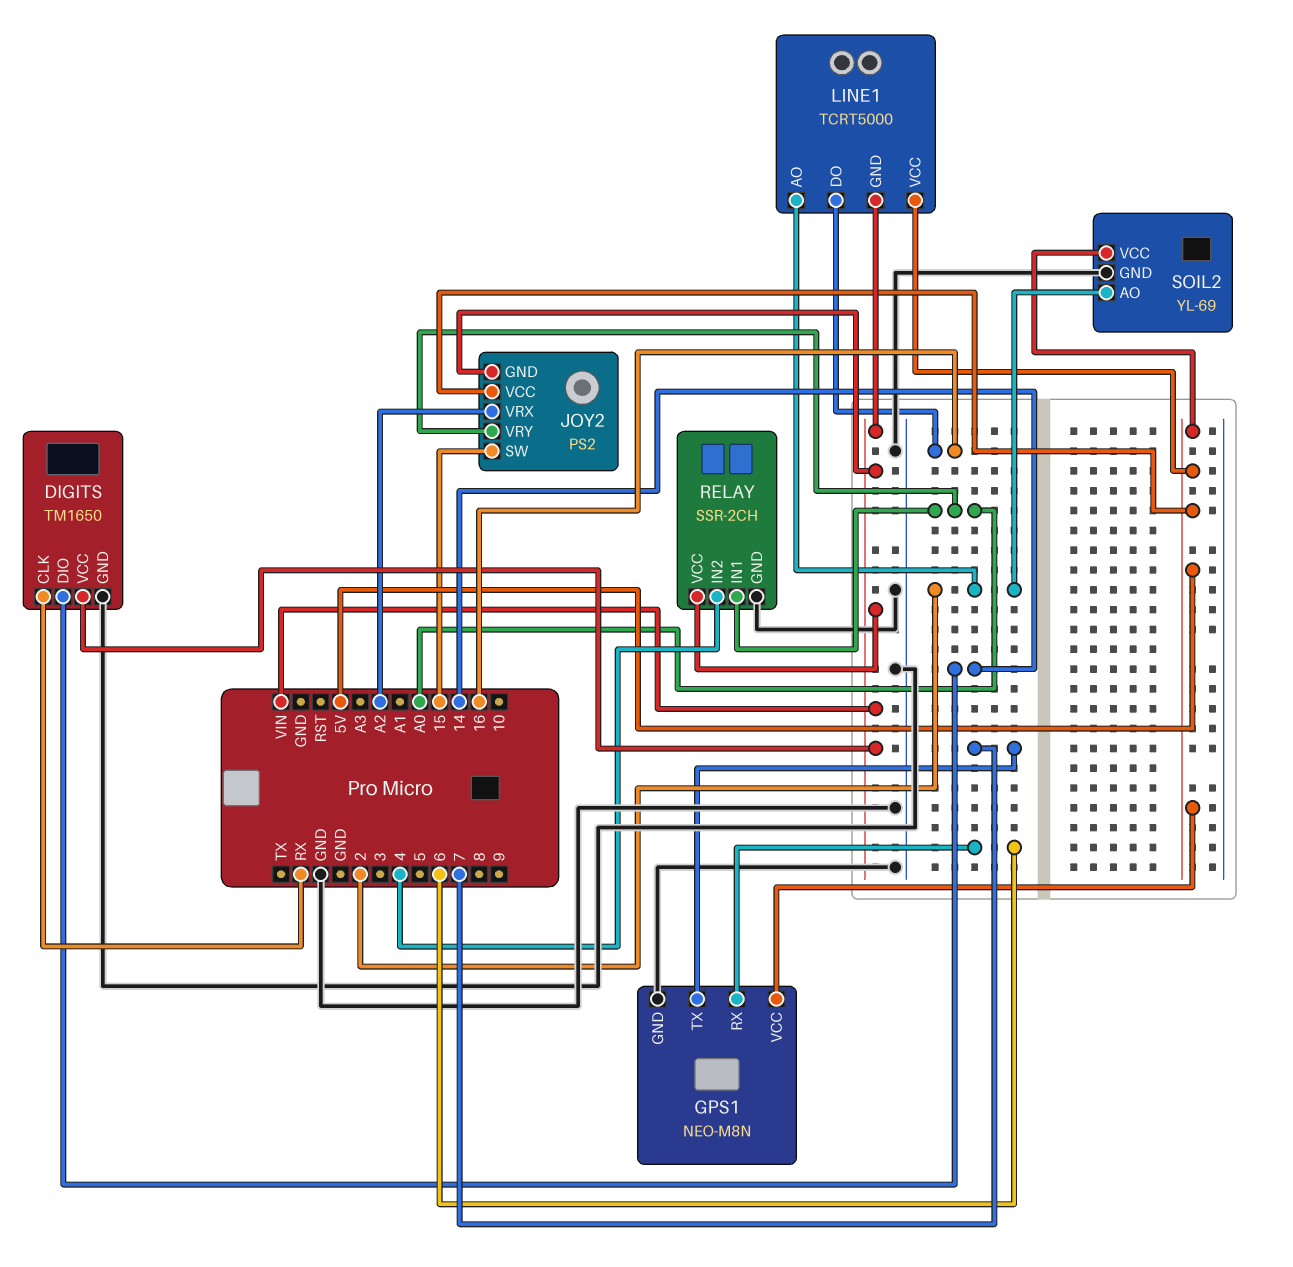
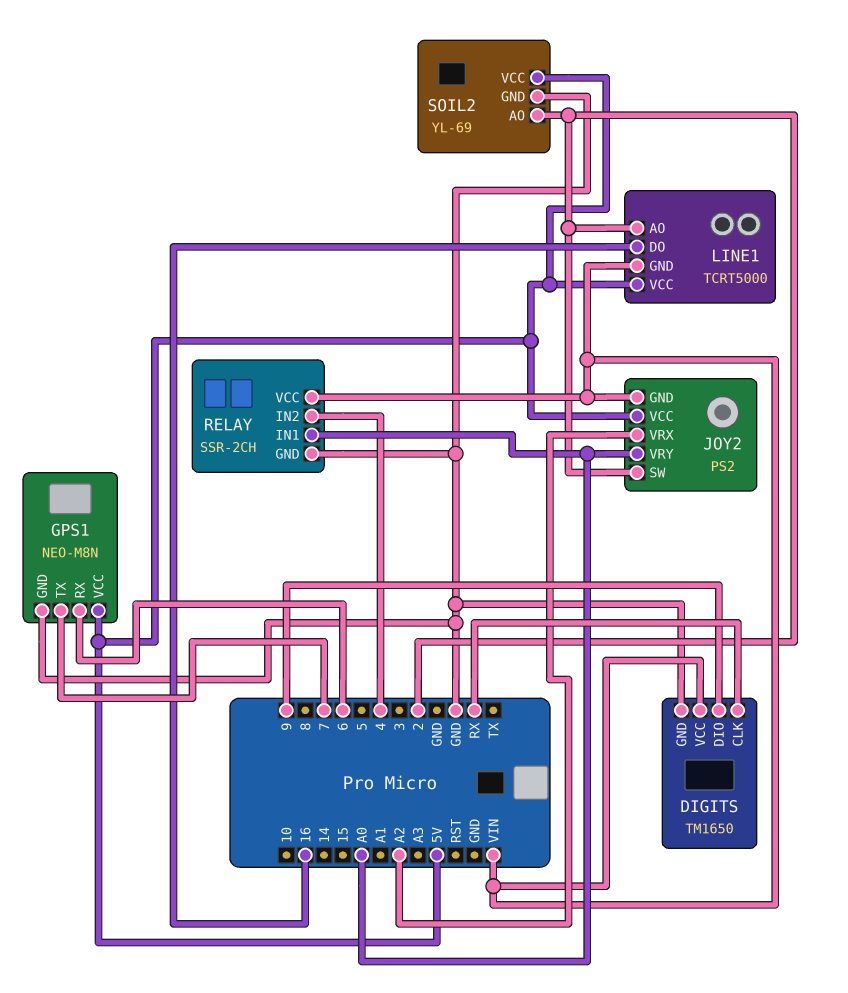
DIGITS pin DIO: 14 -> 9
JOY2 pin SW: 15 -> 2

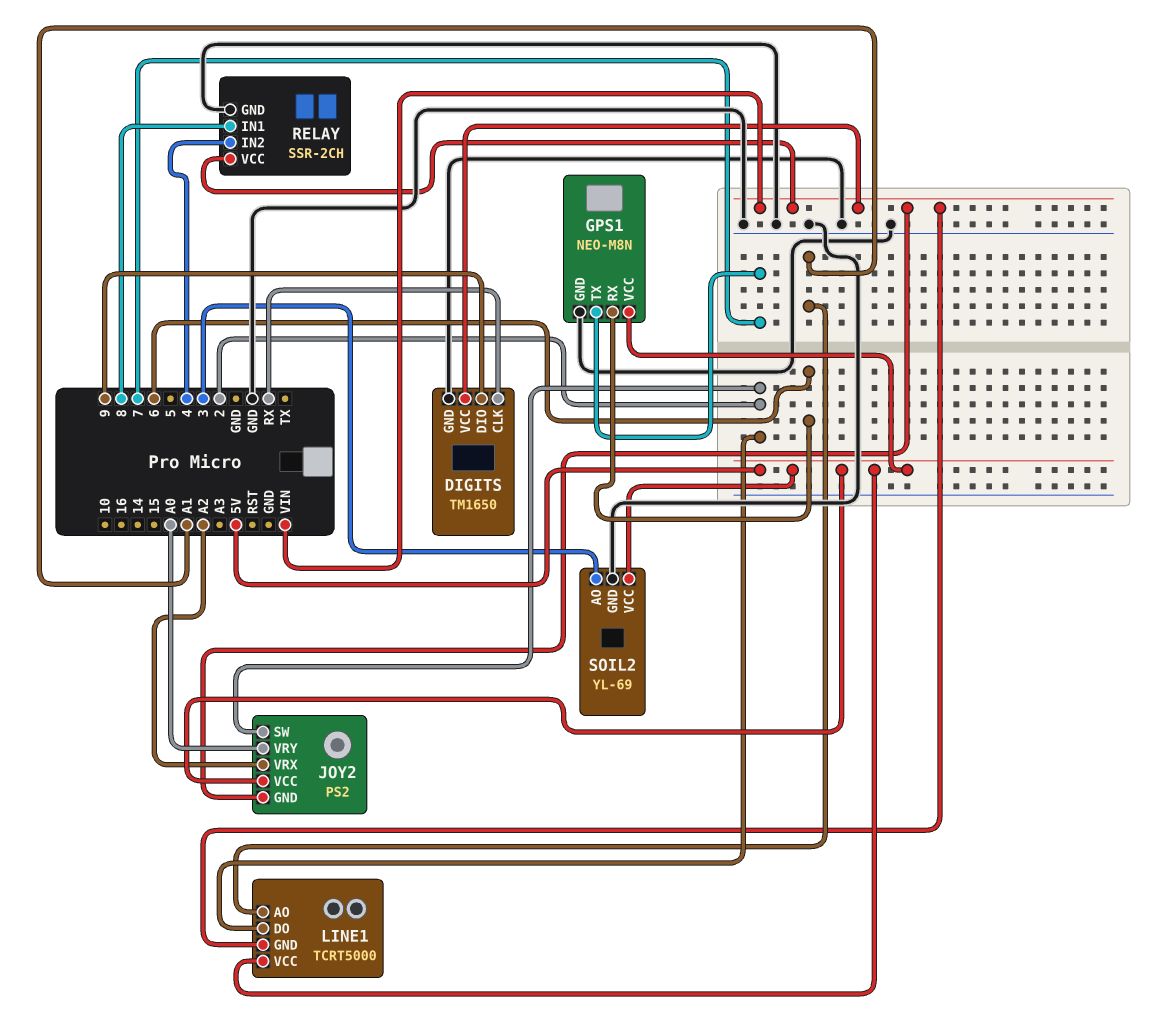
LINE1 pin AO: 2 -> A1
LINE1 pin DO: 16 -> 2
RELAY pin IN1: A0 -> 8
SOIL2 pin AO: 2 -> 3

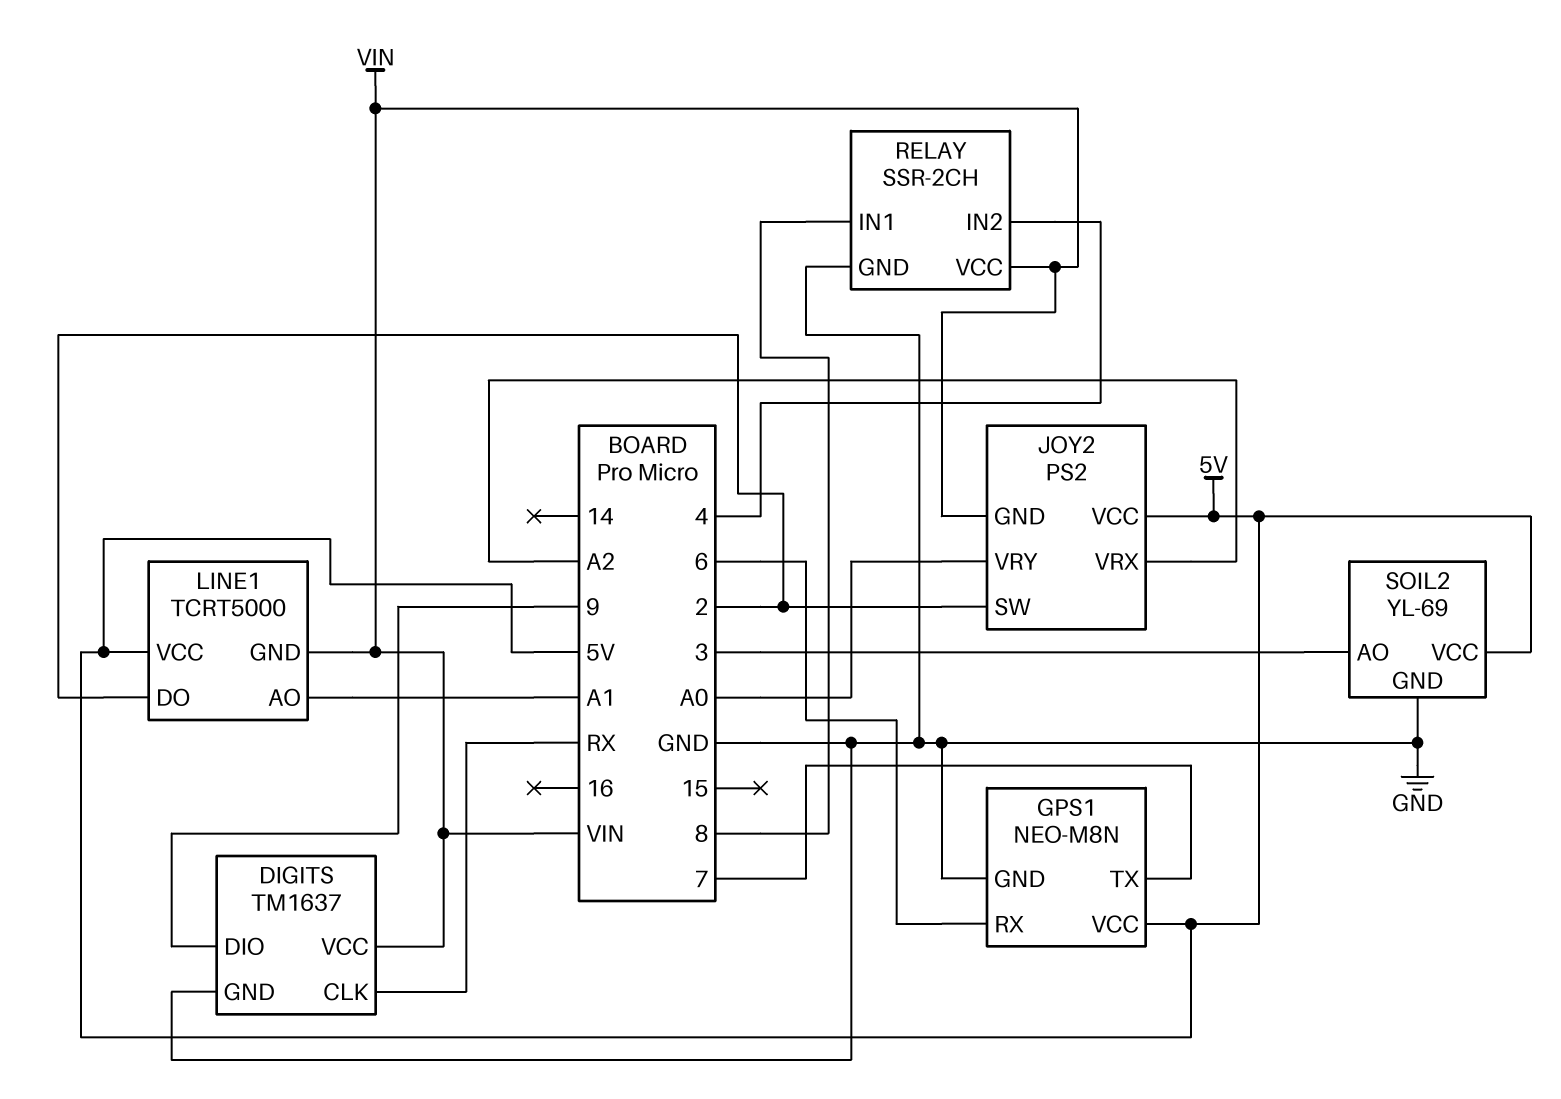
DIGITS: TM1650 -> TM1637

